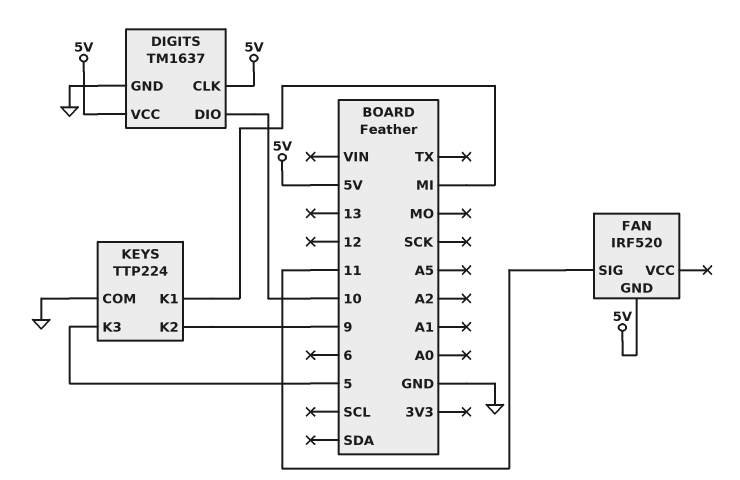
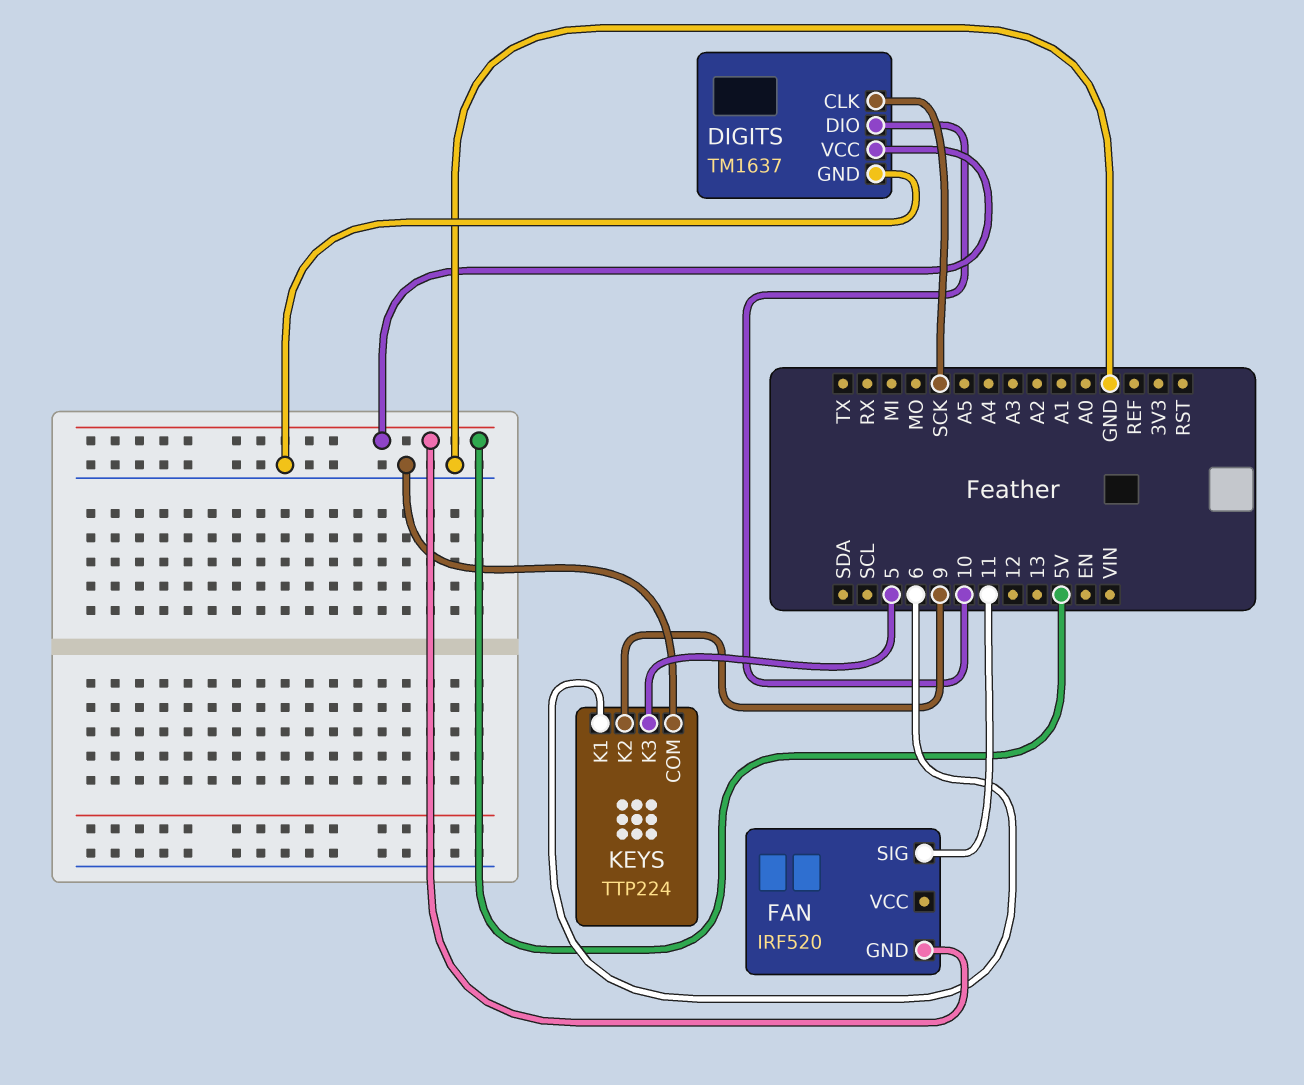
DIGITS pin CLK: 5V -> SCK
KEYS pin K1: MI -> 6

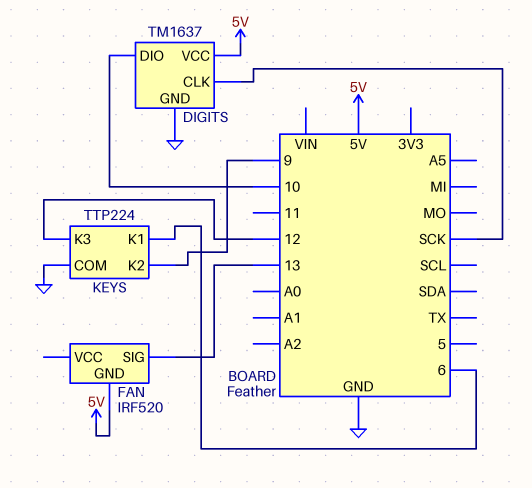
FAN pin SIG: 11 -> 13
KEYS pin K3: 5 -> 12

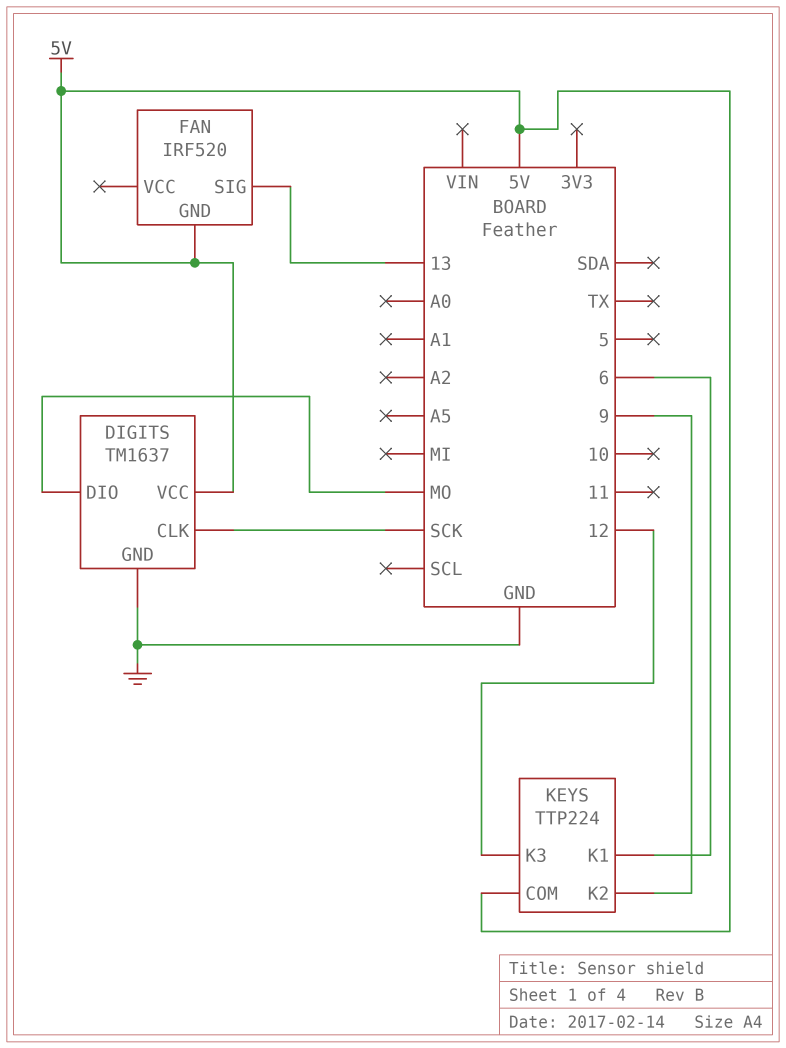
DIGITS pin DIO: 10 -> MO
KEYS pin COM: GND -> 5V

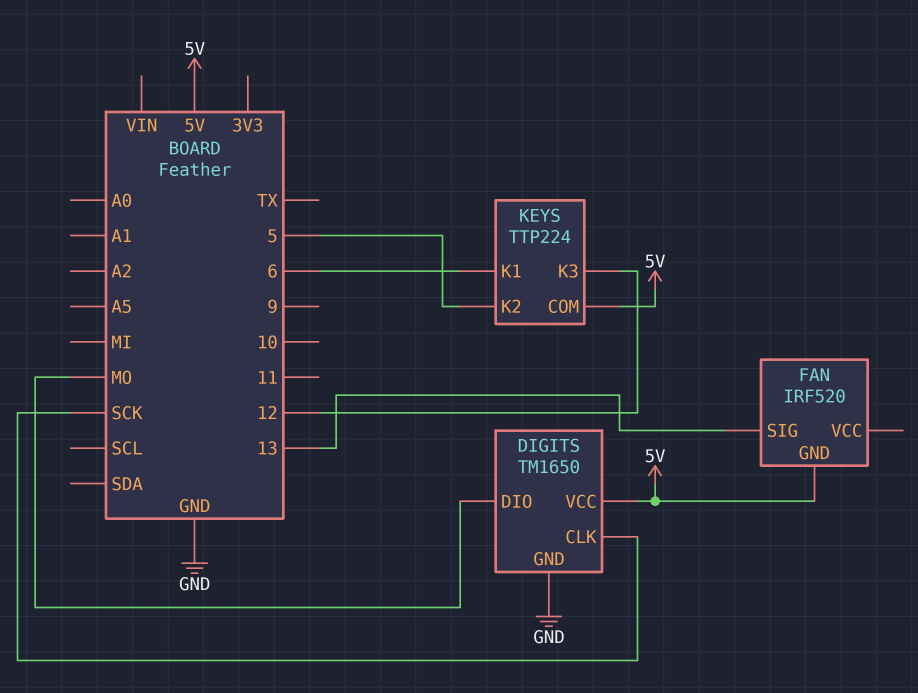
DIGITS: TM1637 -> TM1650
KEYS pin K2: 9 -> 5

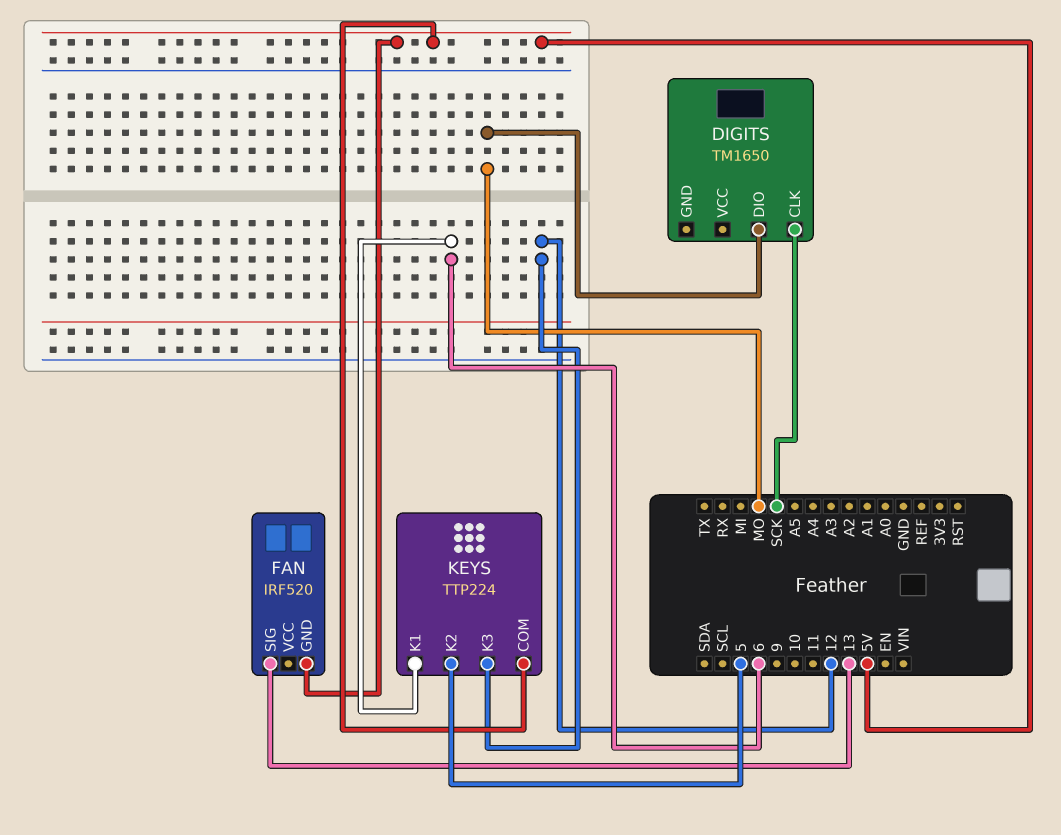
DIGITS pin GND: GND -> none
DIGITS pin VCC: 5V -> none

